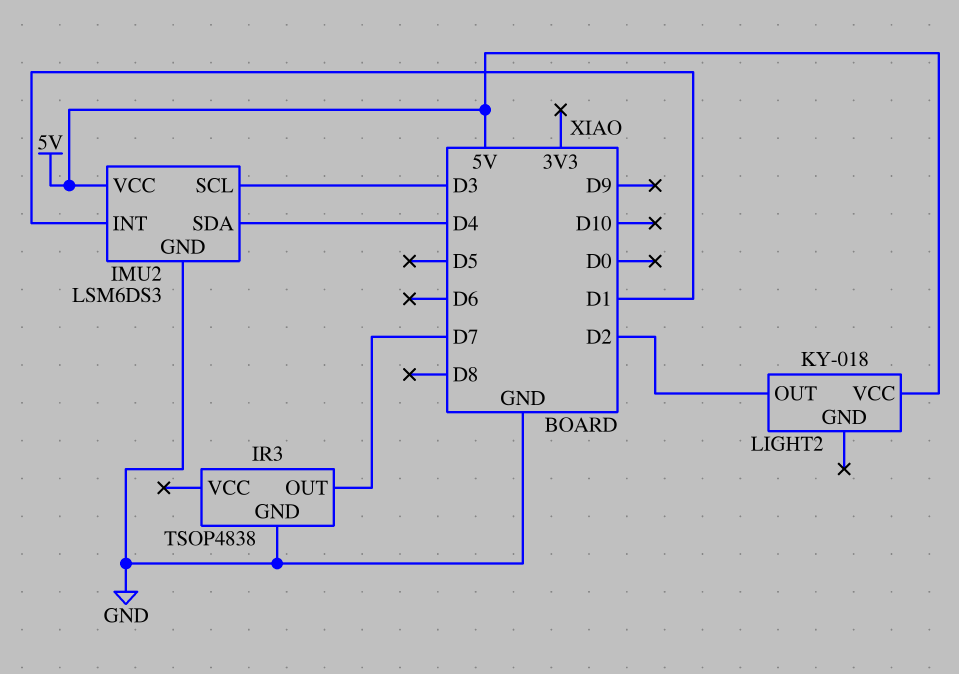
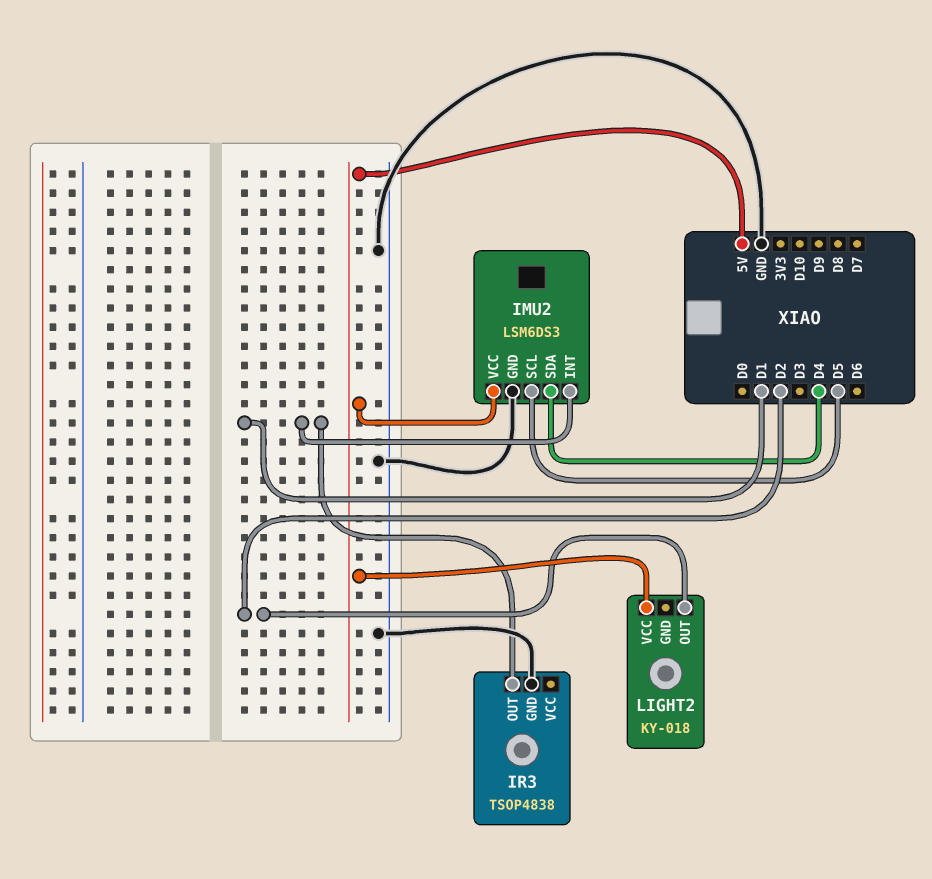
IMU2 pin SCL: D3 -> D5
IR3 pin OUT: D7 -> D1

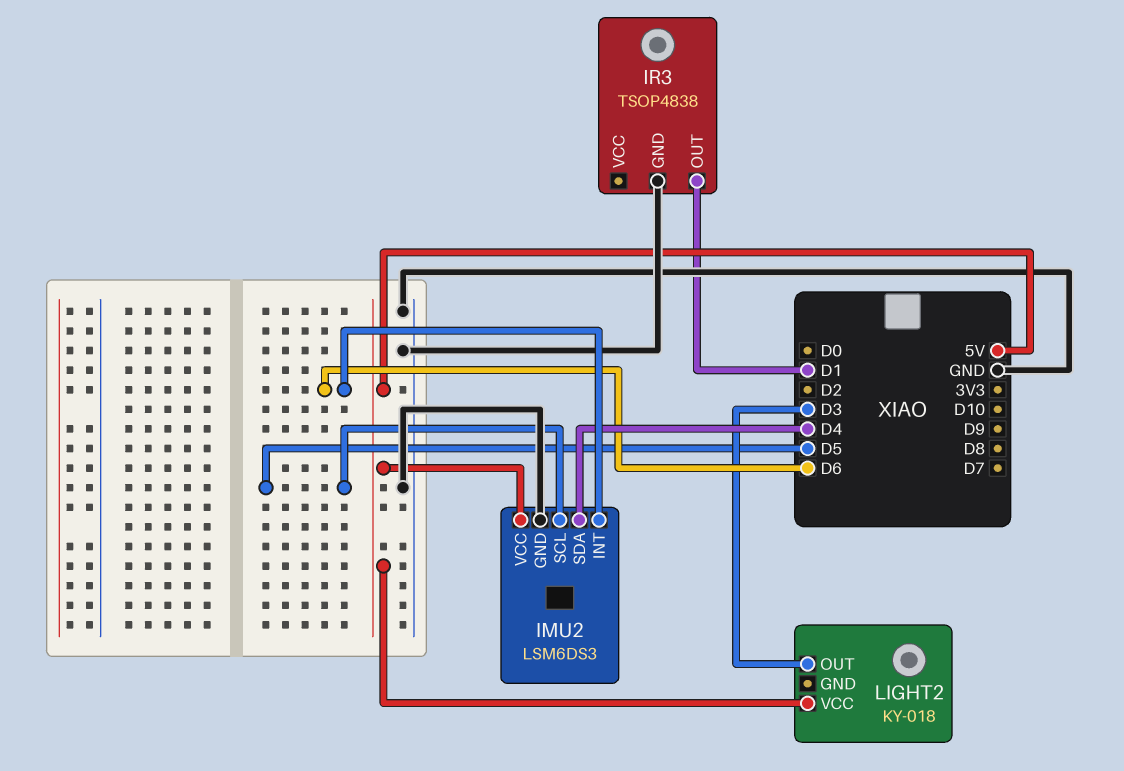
IMU2 pin INT: D1 -> D6
LIGHT2 pin OUT: D2 -> D3

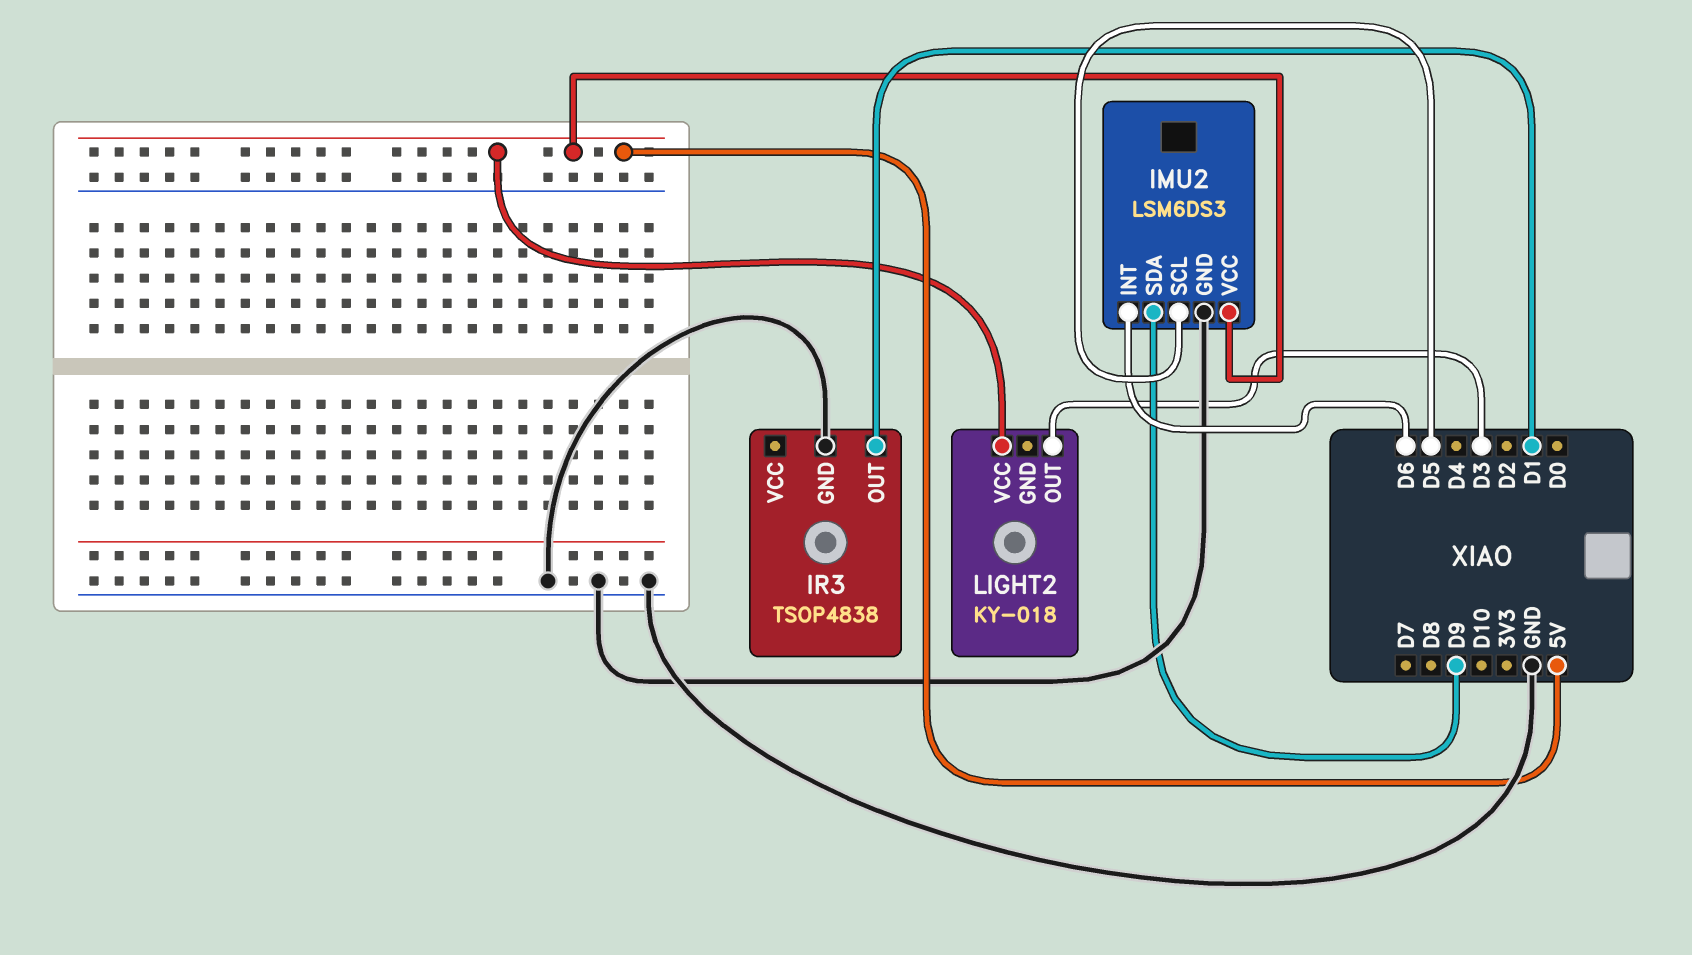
IMU2 pin SDA: D4 -> D9

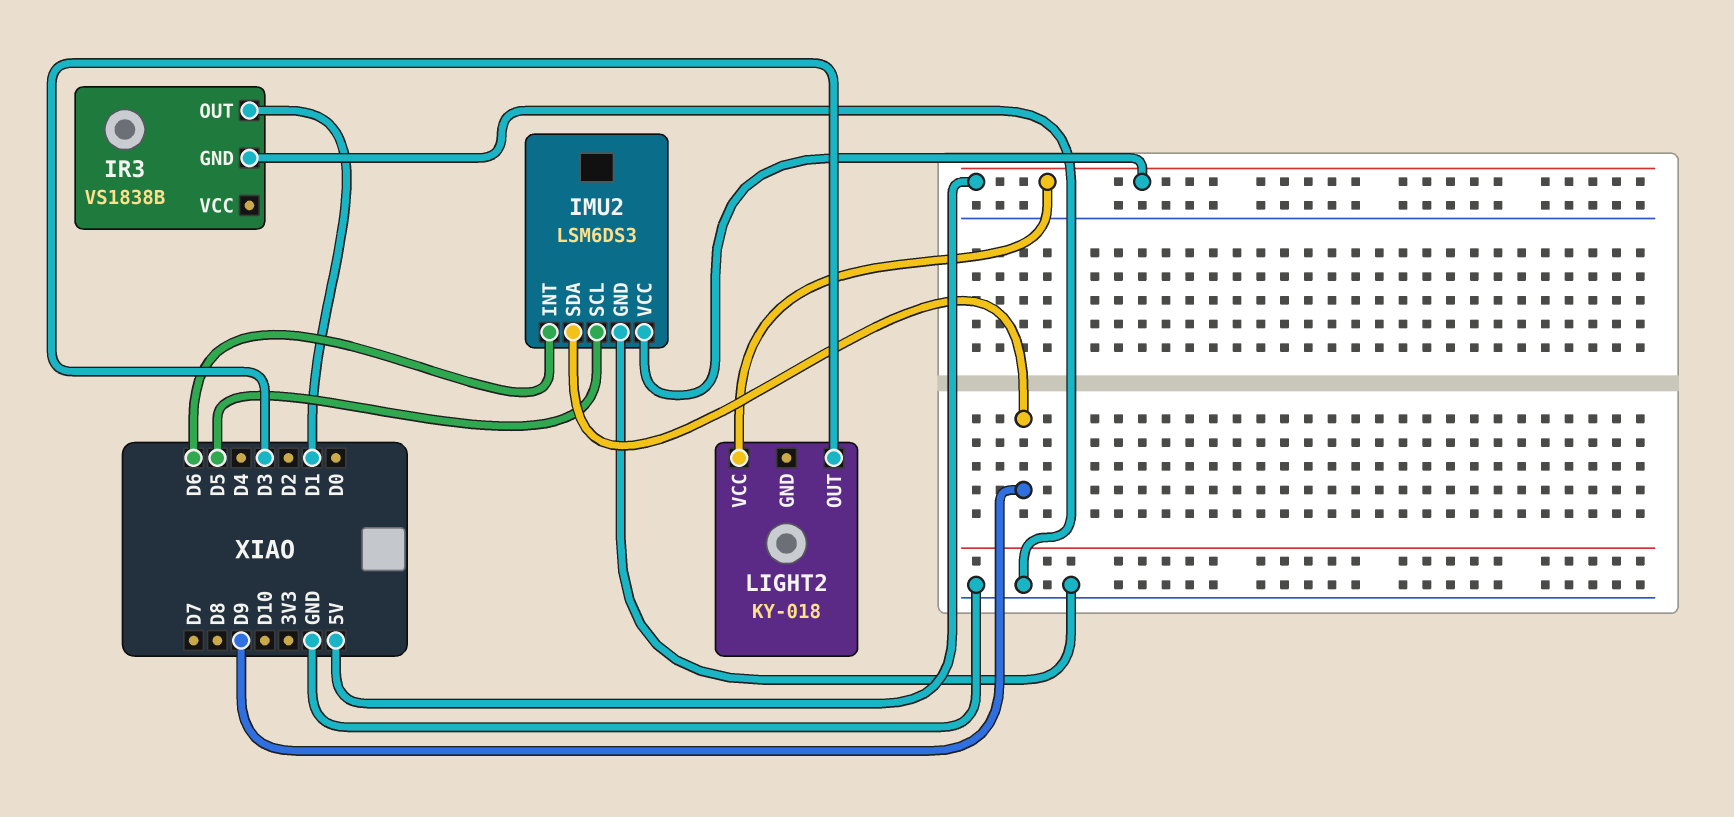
IR3: TSOP4838 -> VS1838B

